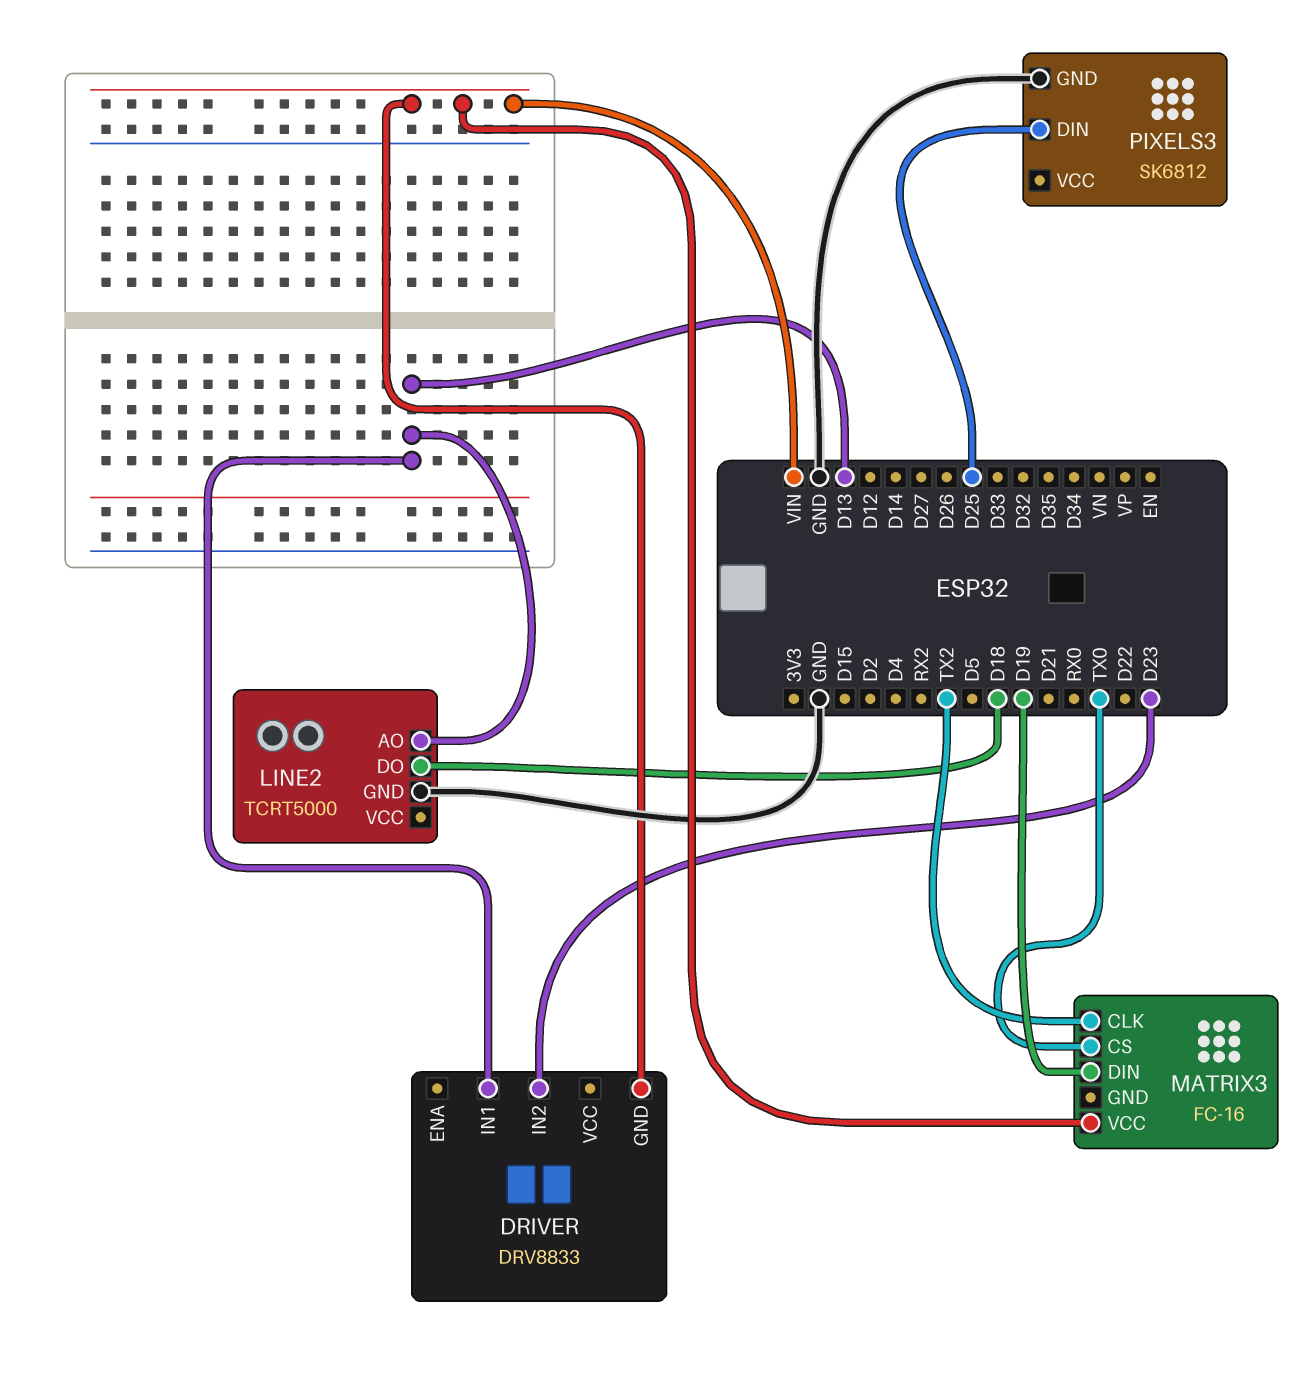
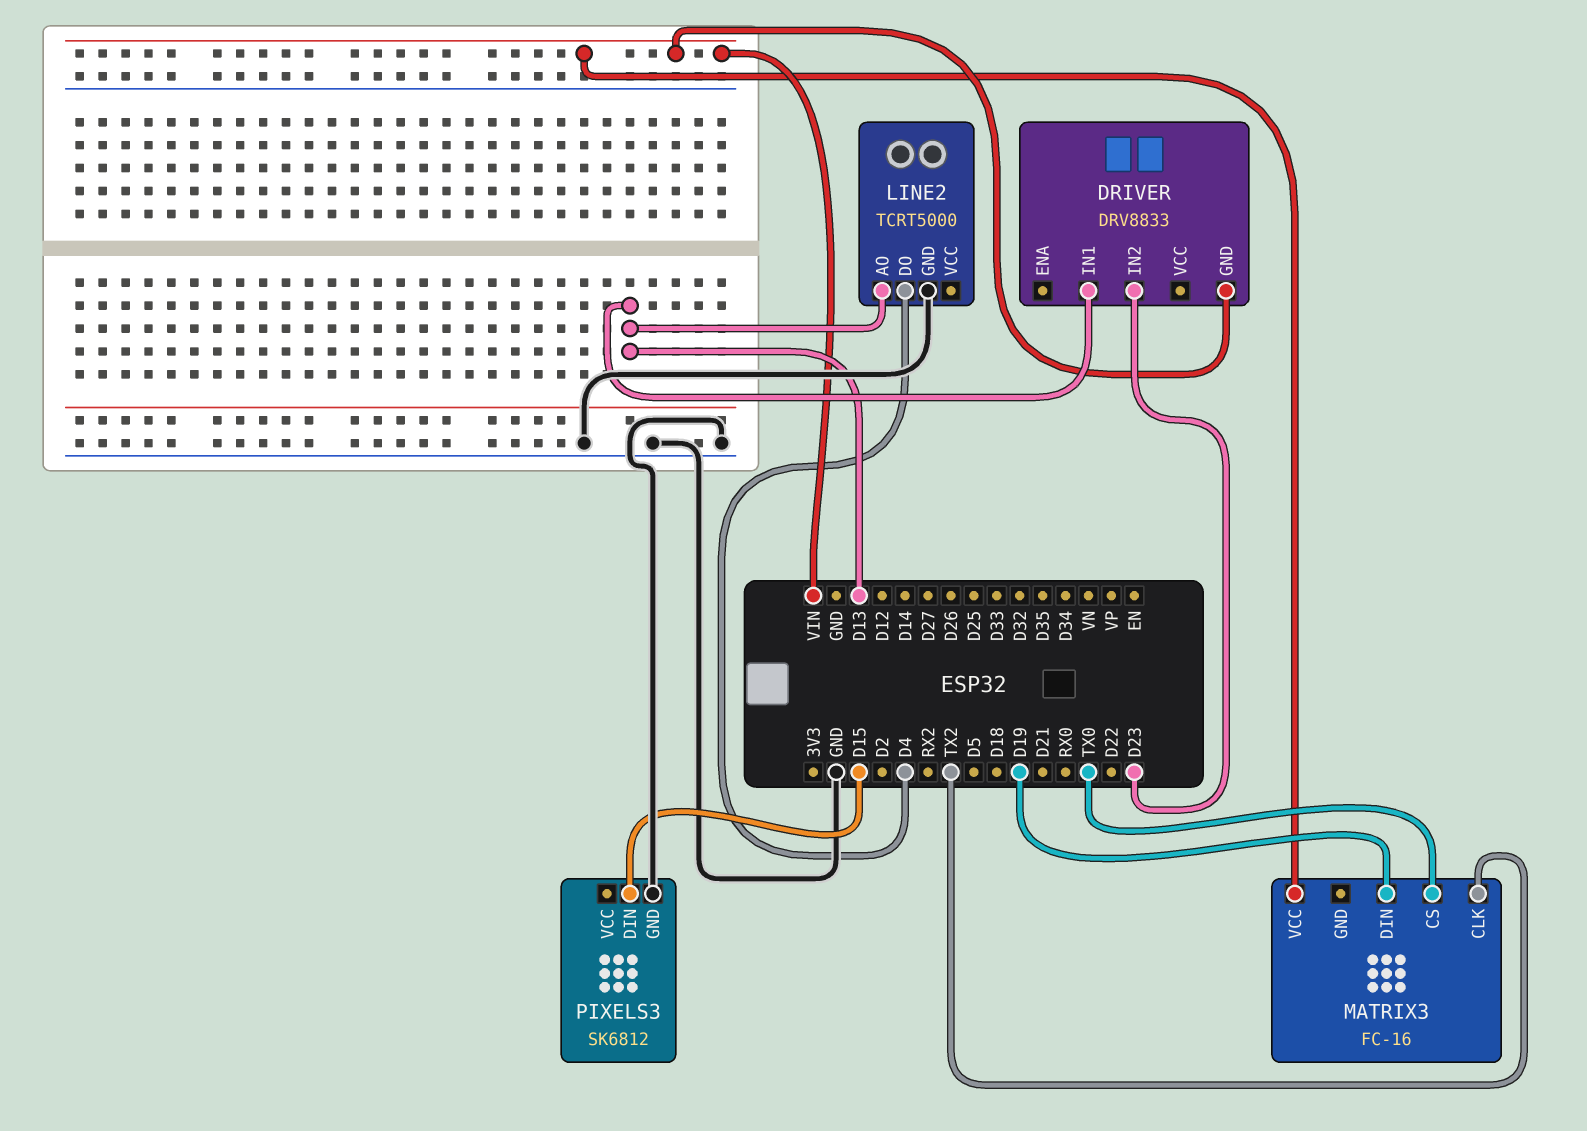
LINE2 pin DO: D18 -> D4
PIXELS3 pin DIN: D25 -> D15

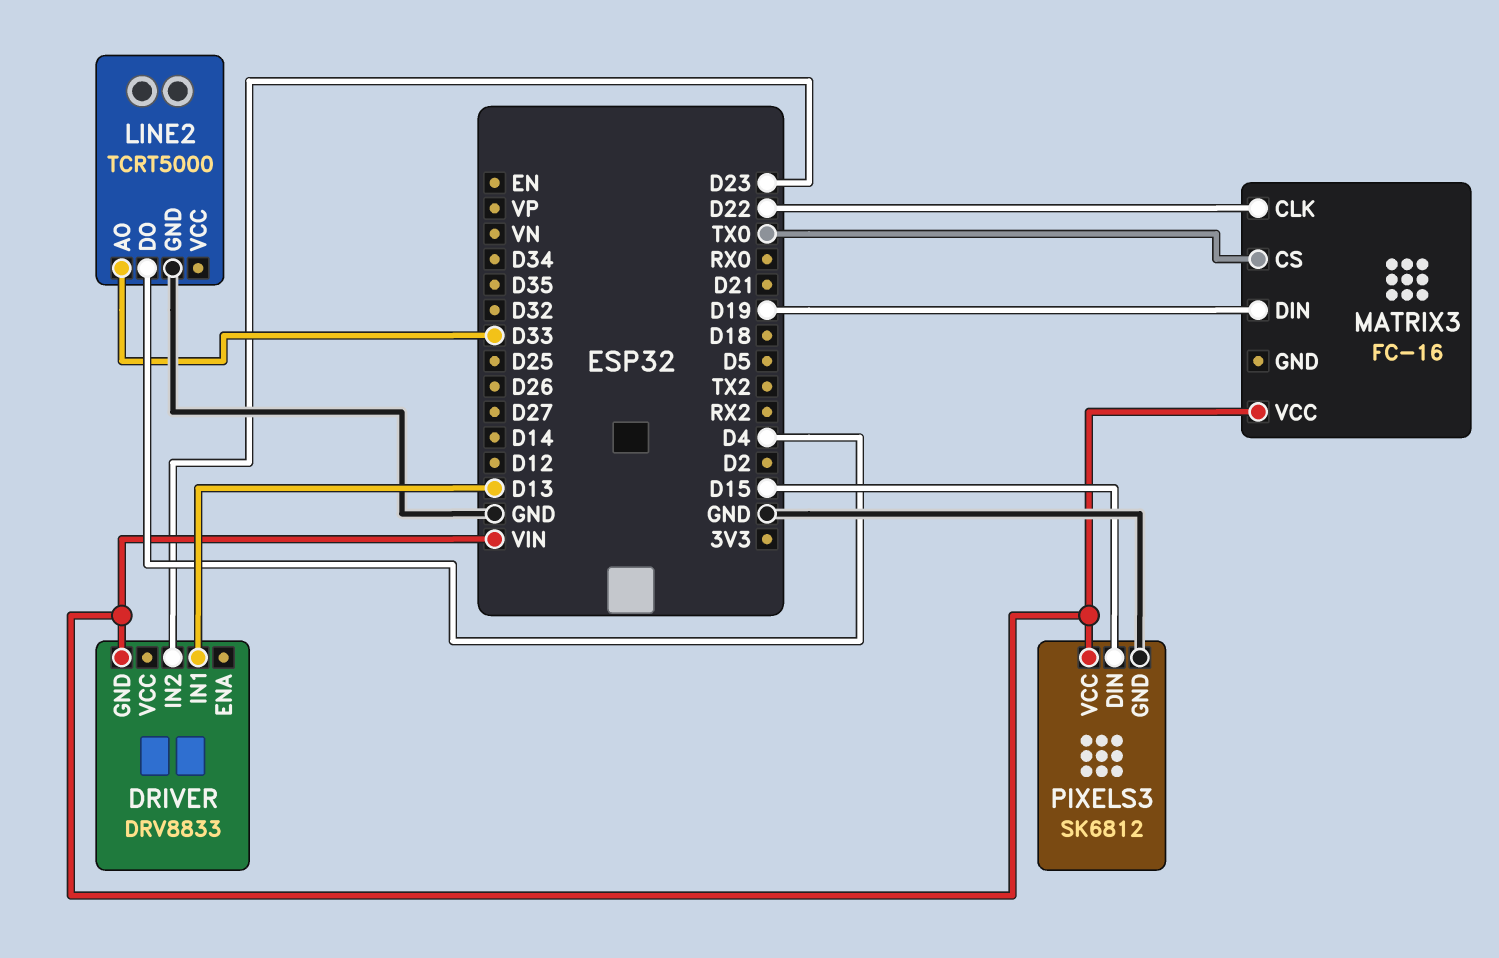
LINE2 pin AO: D13 -> D33
MATRIX3 pin CLK: TX2 -> D22
PIXELS3 pin VCC: none -> VIN

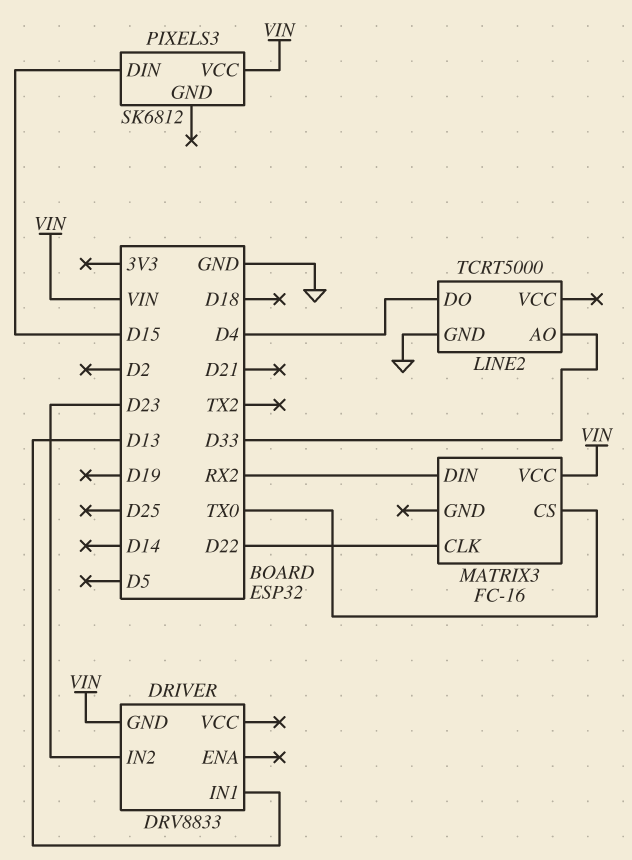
MATRIX3 pin DIN: D19 -> RX2
PIXELS3 pin GND: GND -> none

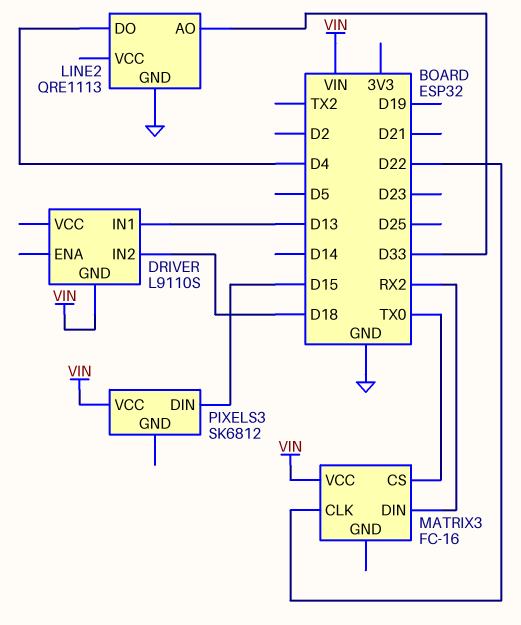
DRIVER: DRV8833 -> L9110S
DRIVER pin IN2: D23 -> D18
LINE2: TCRT5000 -> QRE1113

